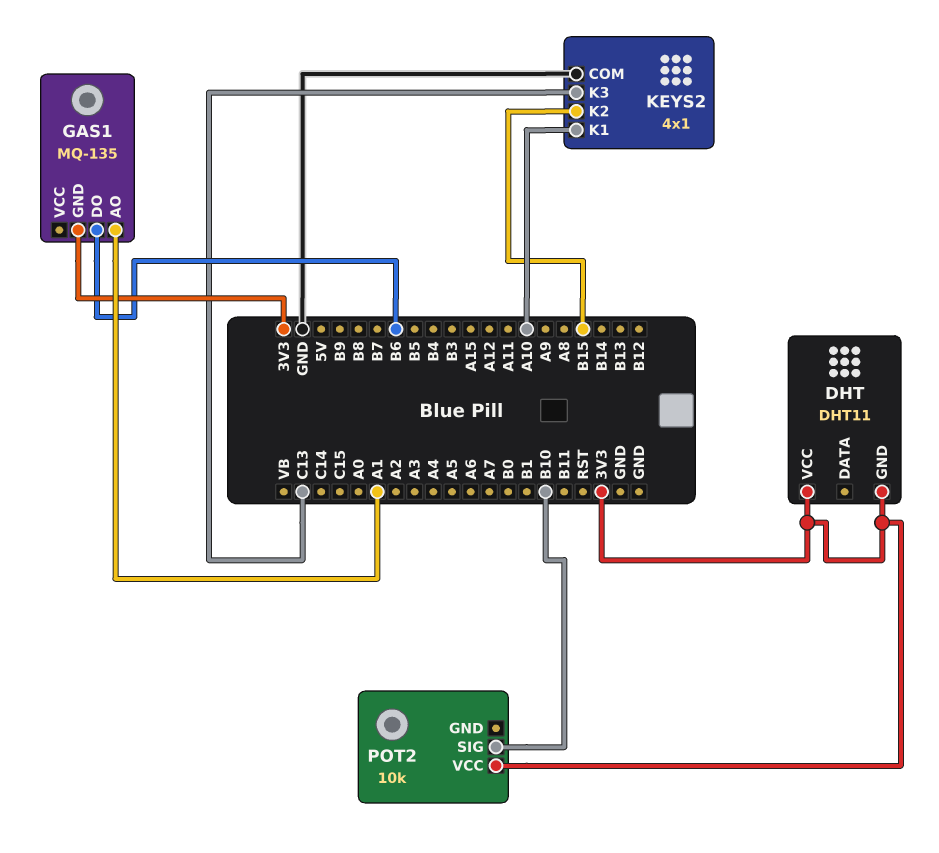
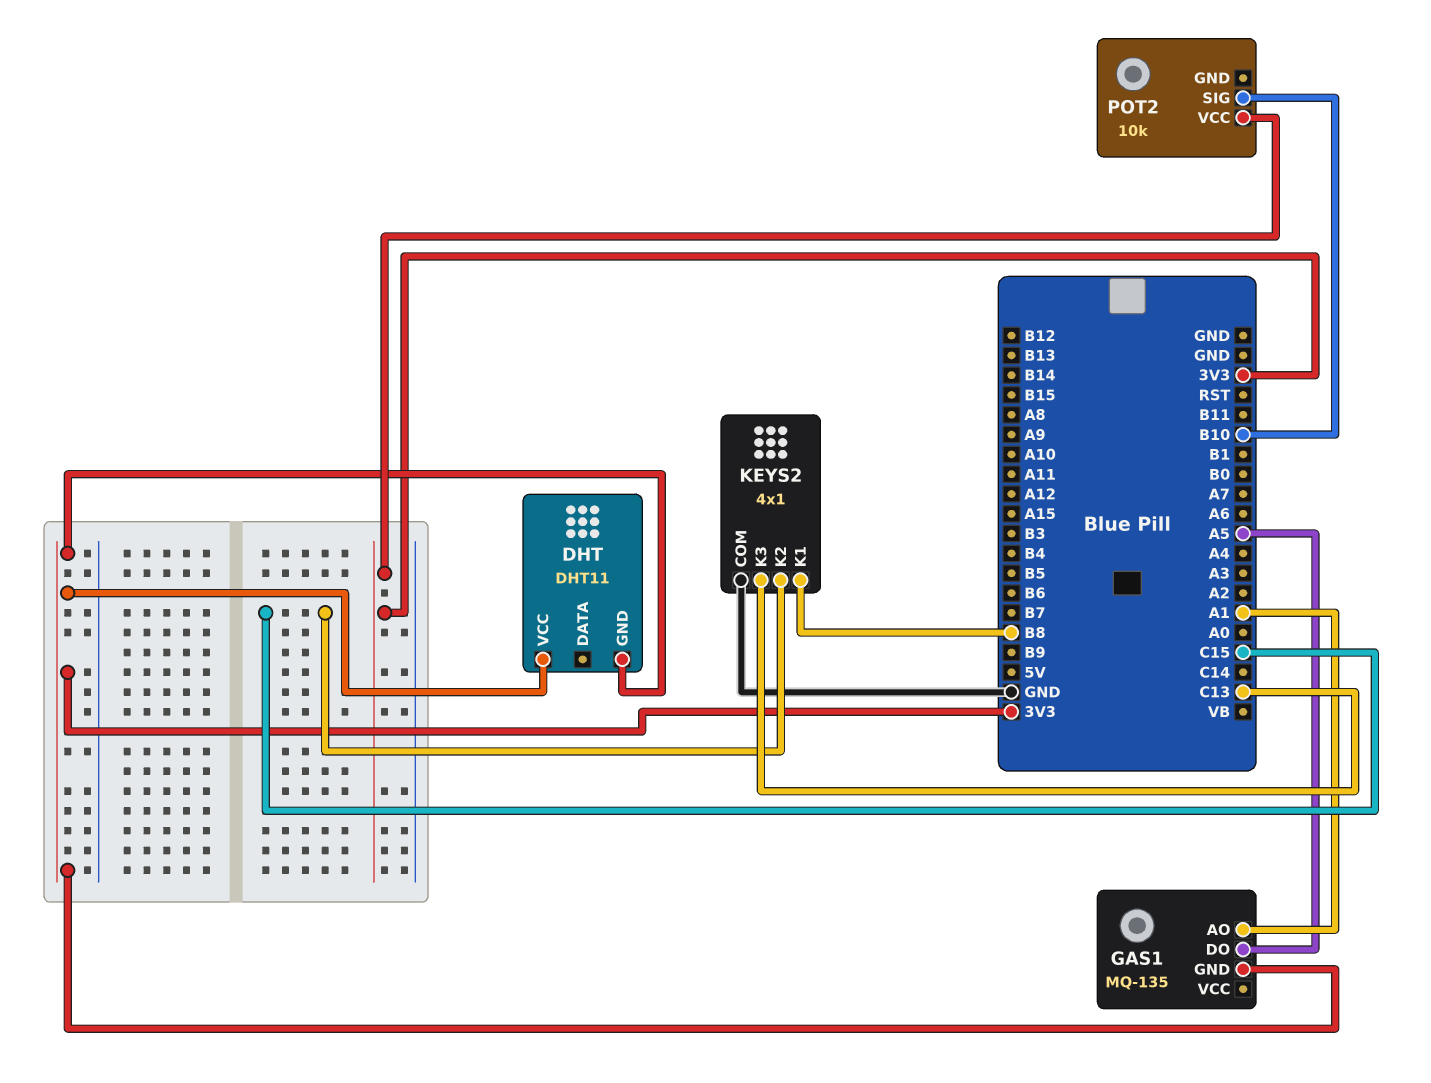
GAS1 pin DO: B6 -> A5
KEYS2 pin K1: A10 -> B8
KEYS2 pin K2: B15 -> C15

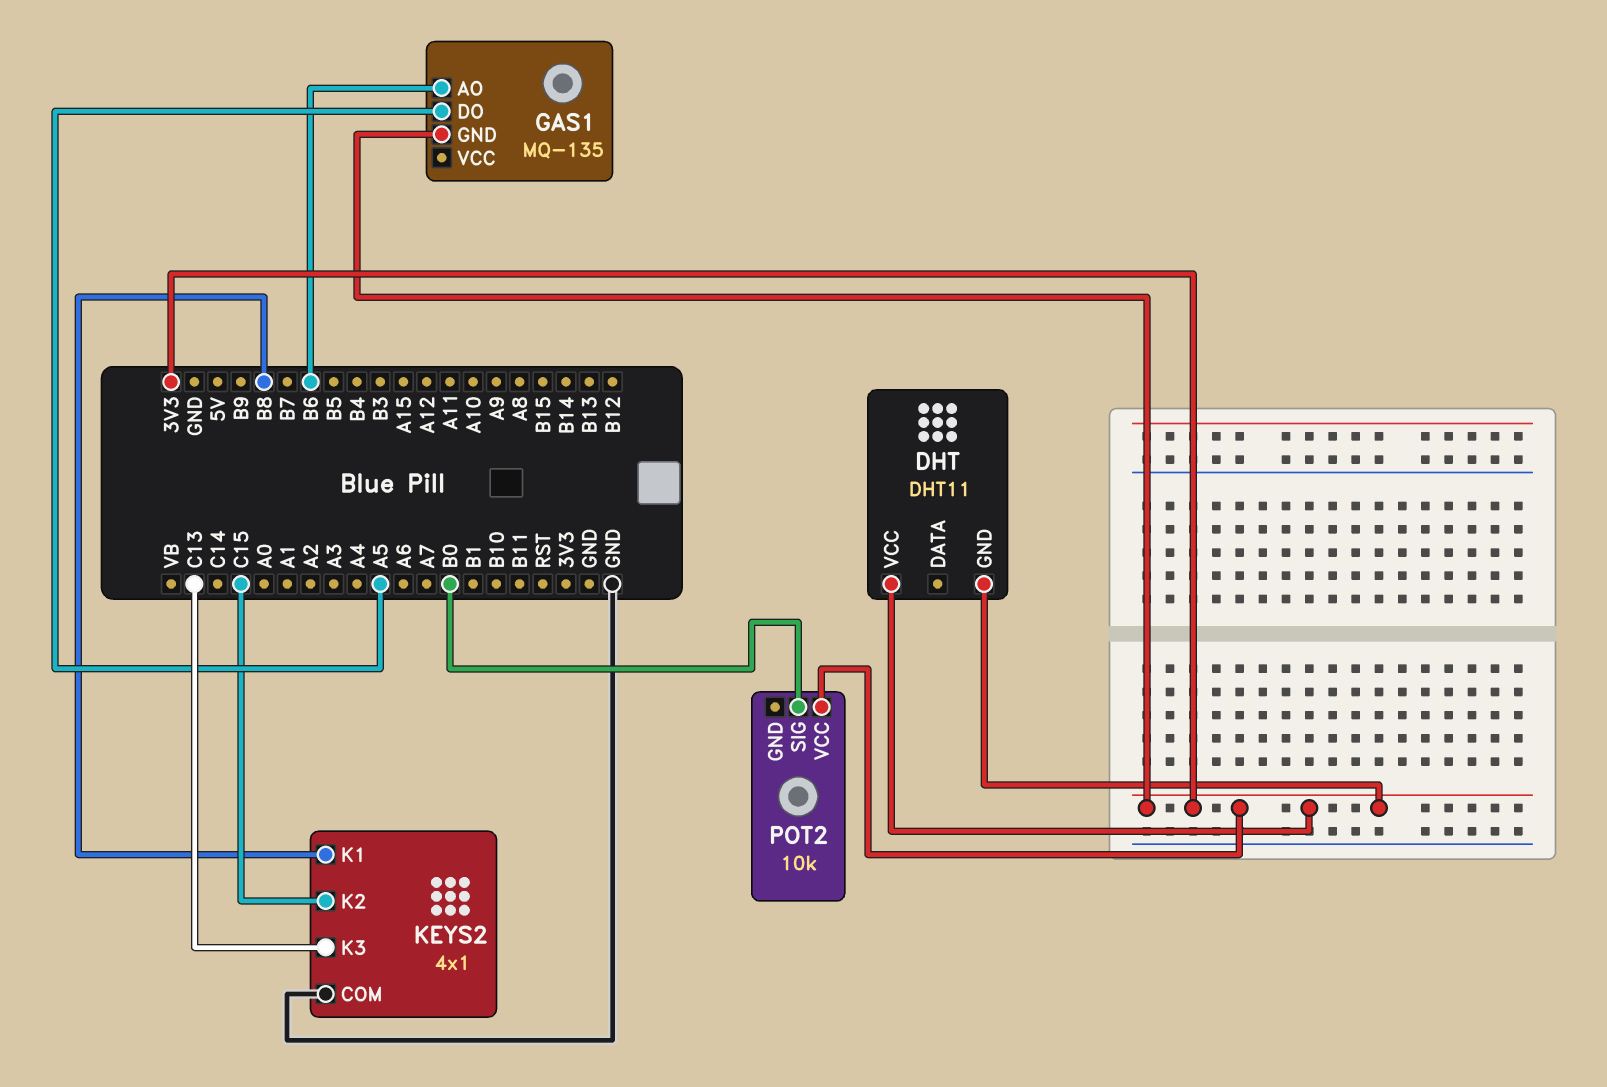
GAS1 pin AO: A1 -> B6
POT2 pin SIG: B10 -> B0

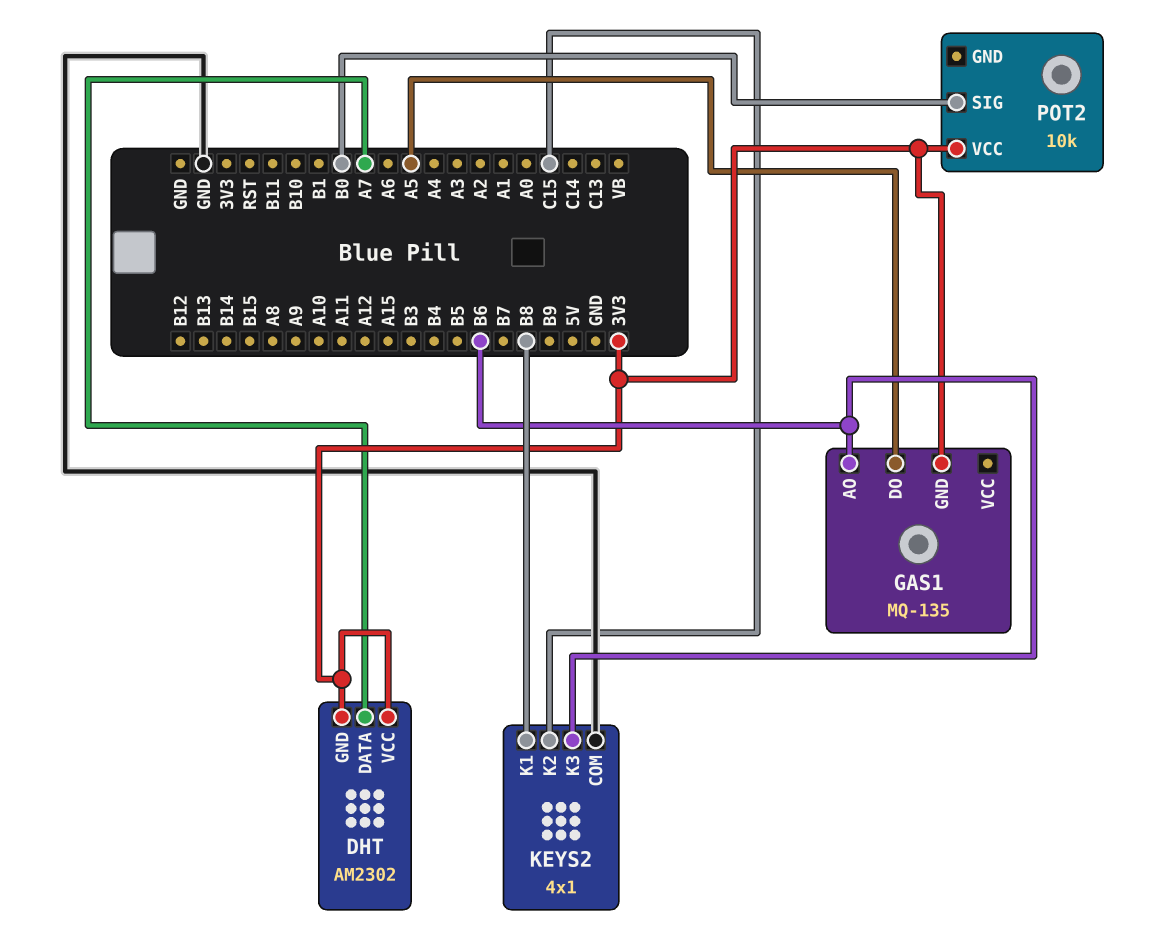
DHT: DHT11 -> AM2302
DHT pin DATA: none -> A7
KEYS2 pin K3: C13 -> B6

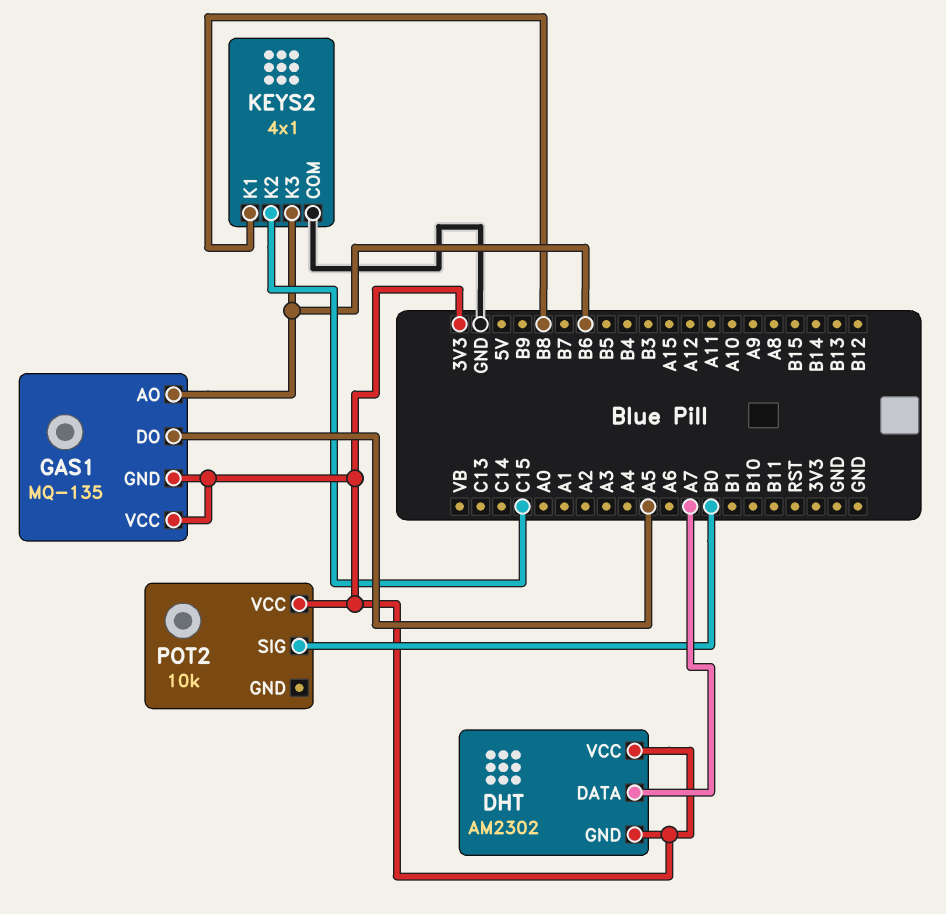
GAS1 pin VCC: none -> 3V3

